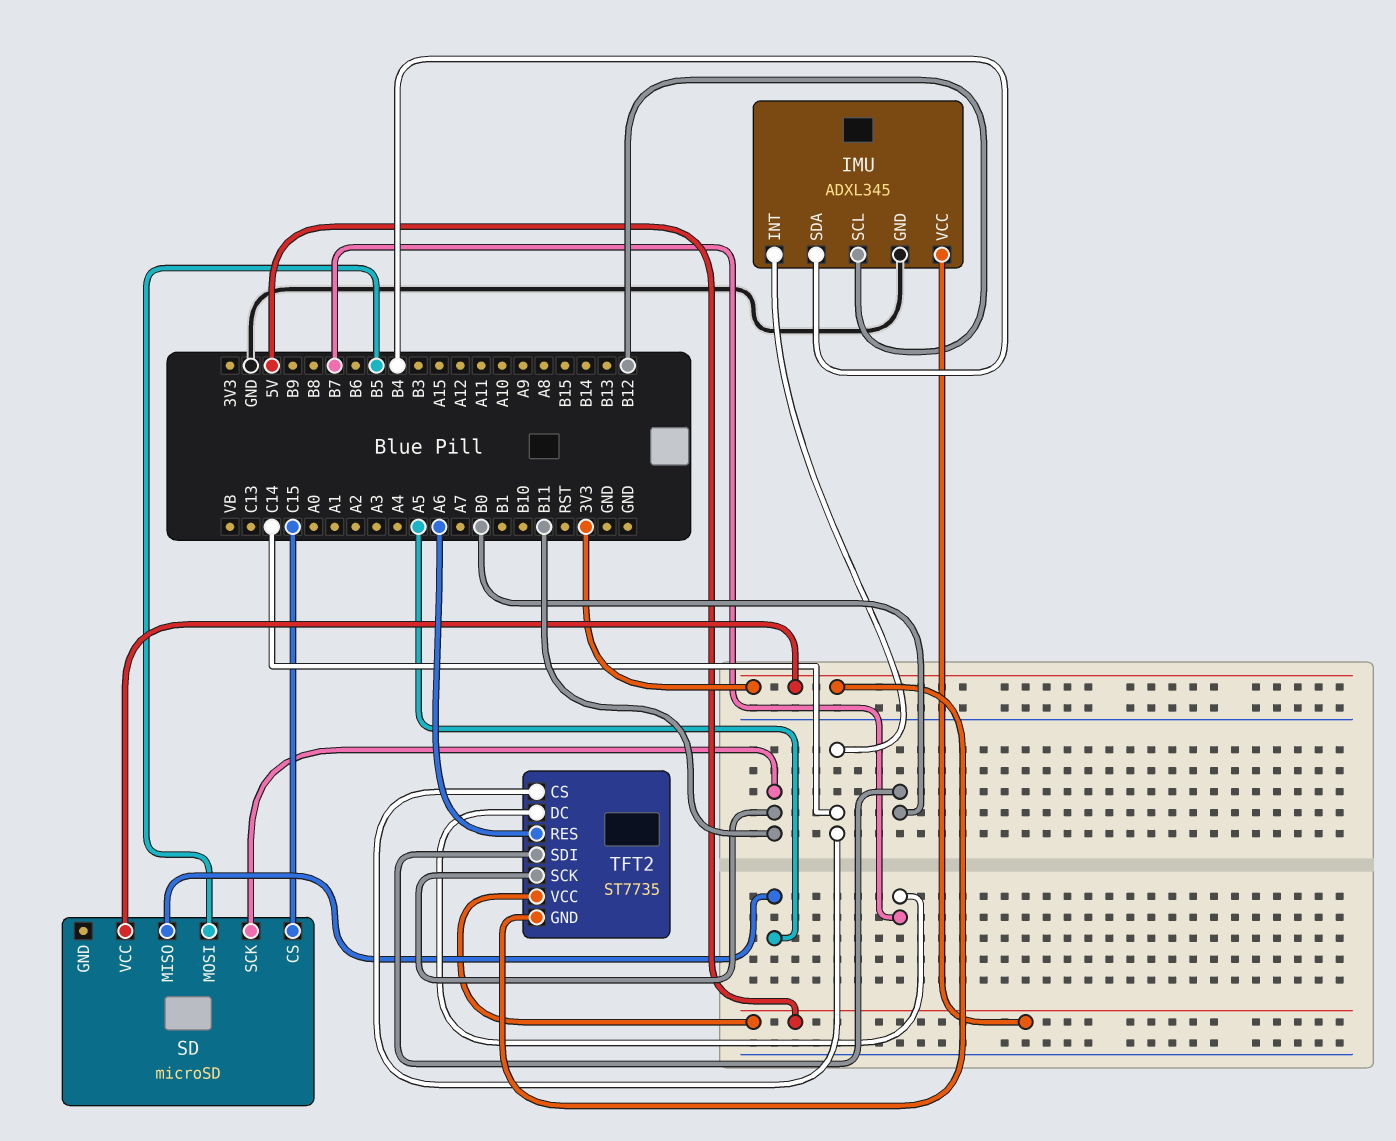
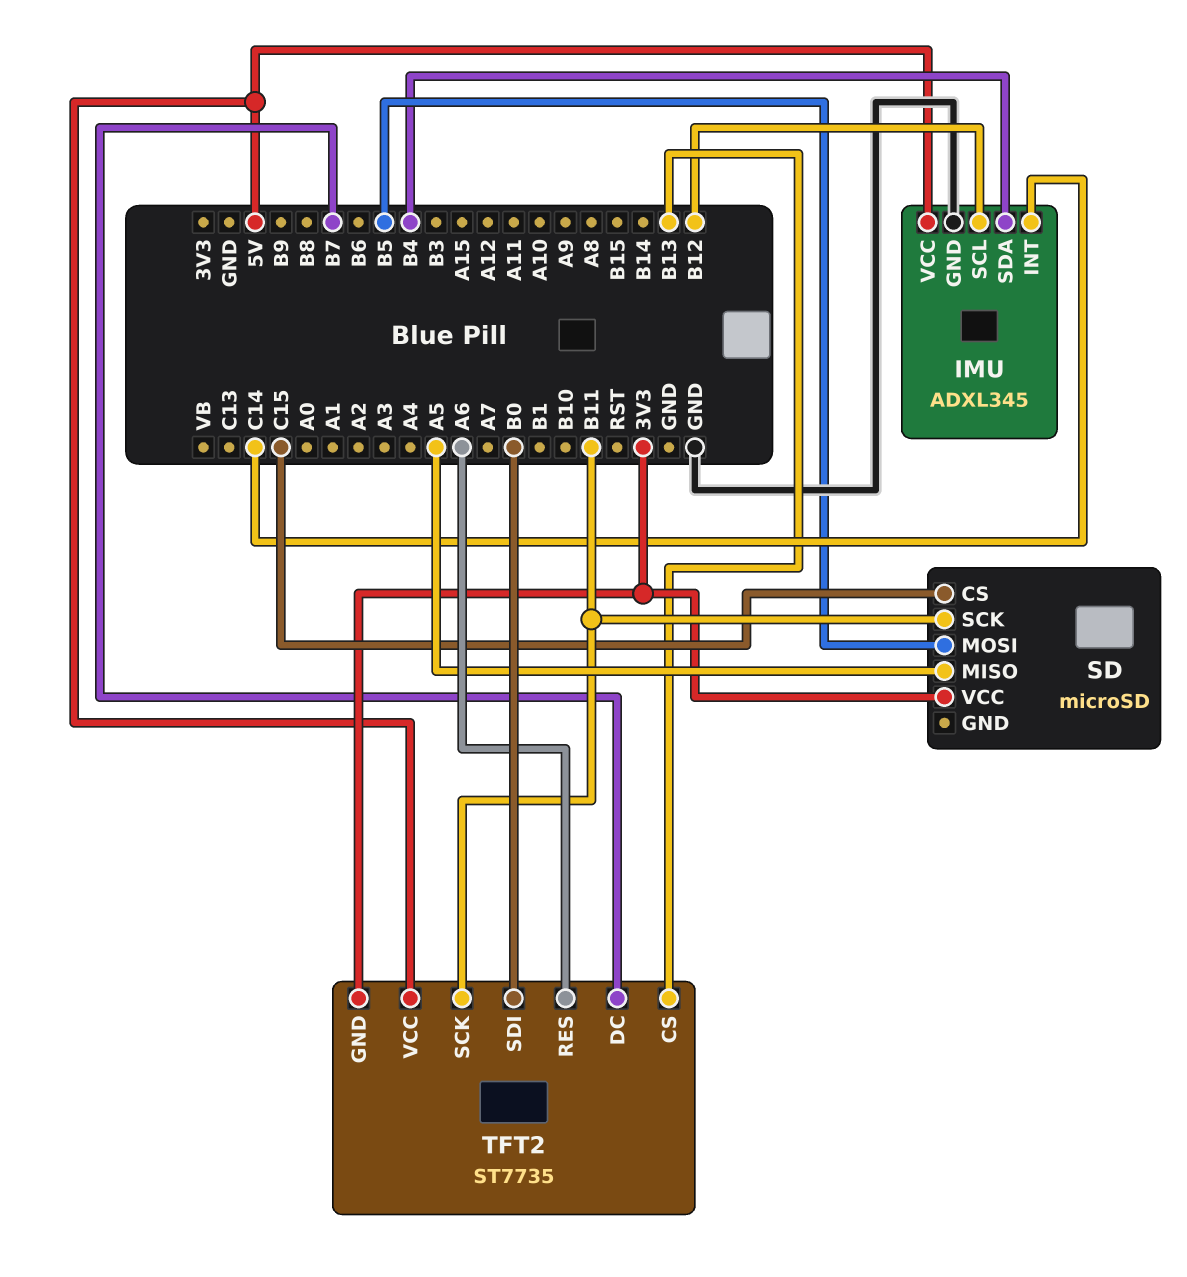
TFT2 pin CS: C14 -> B13

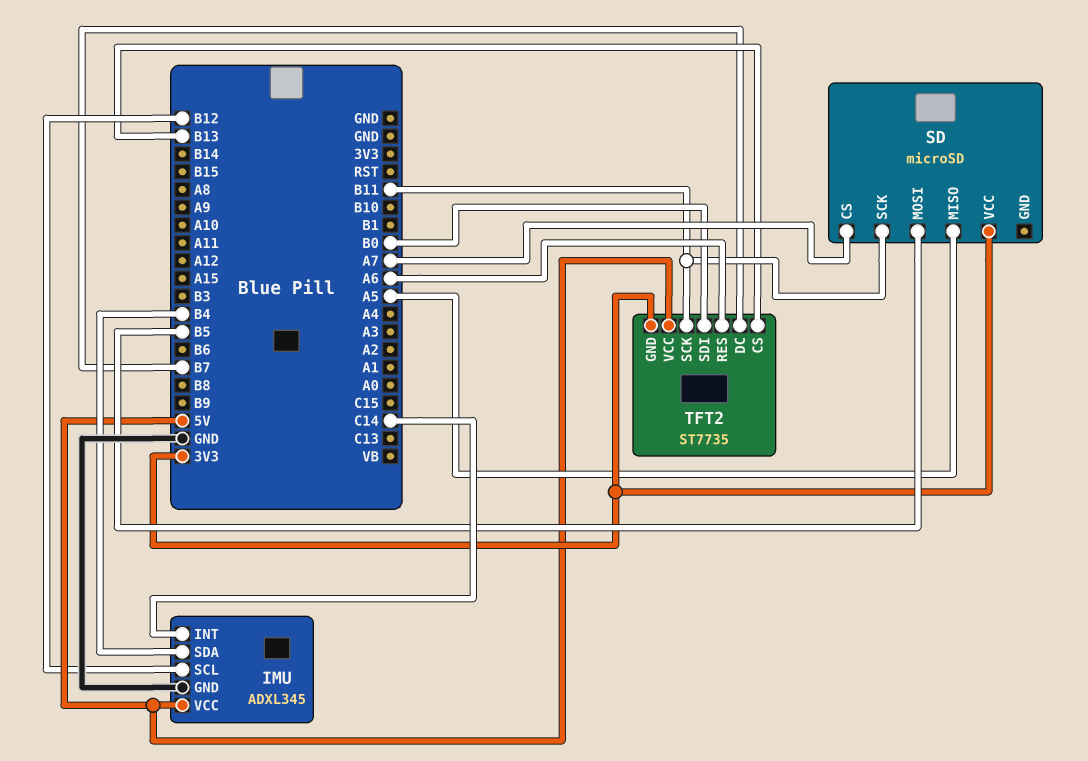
SD pin CS: C15 -> A7

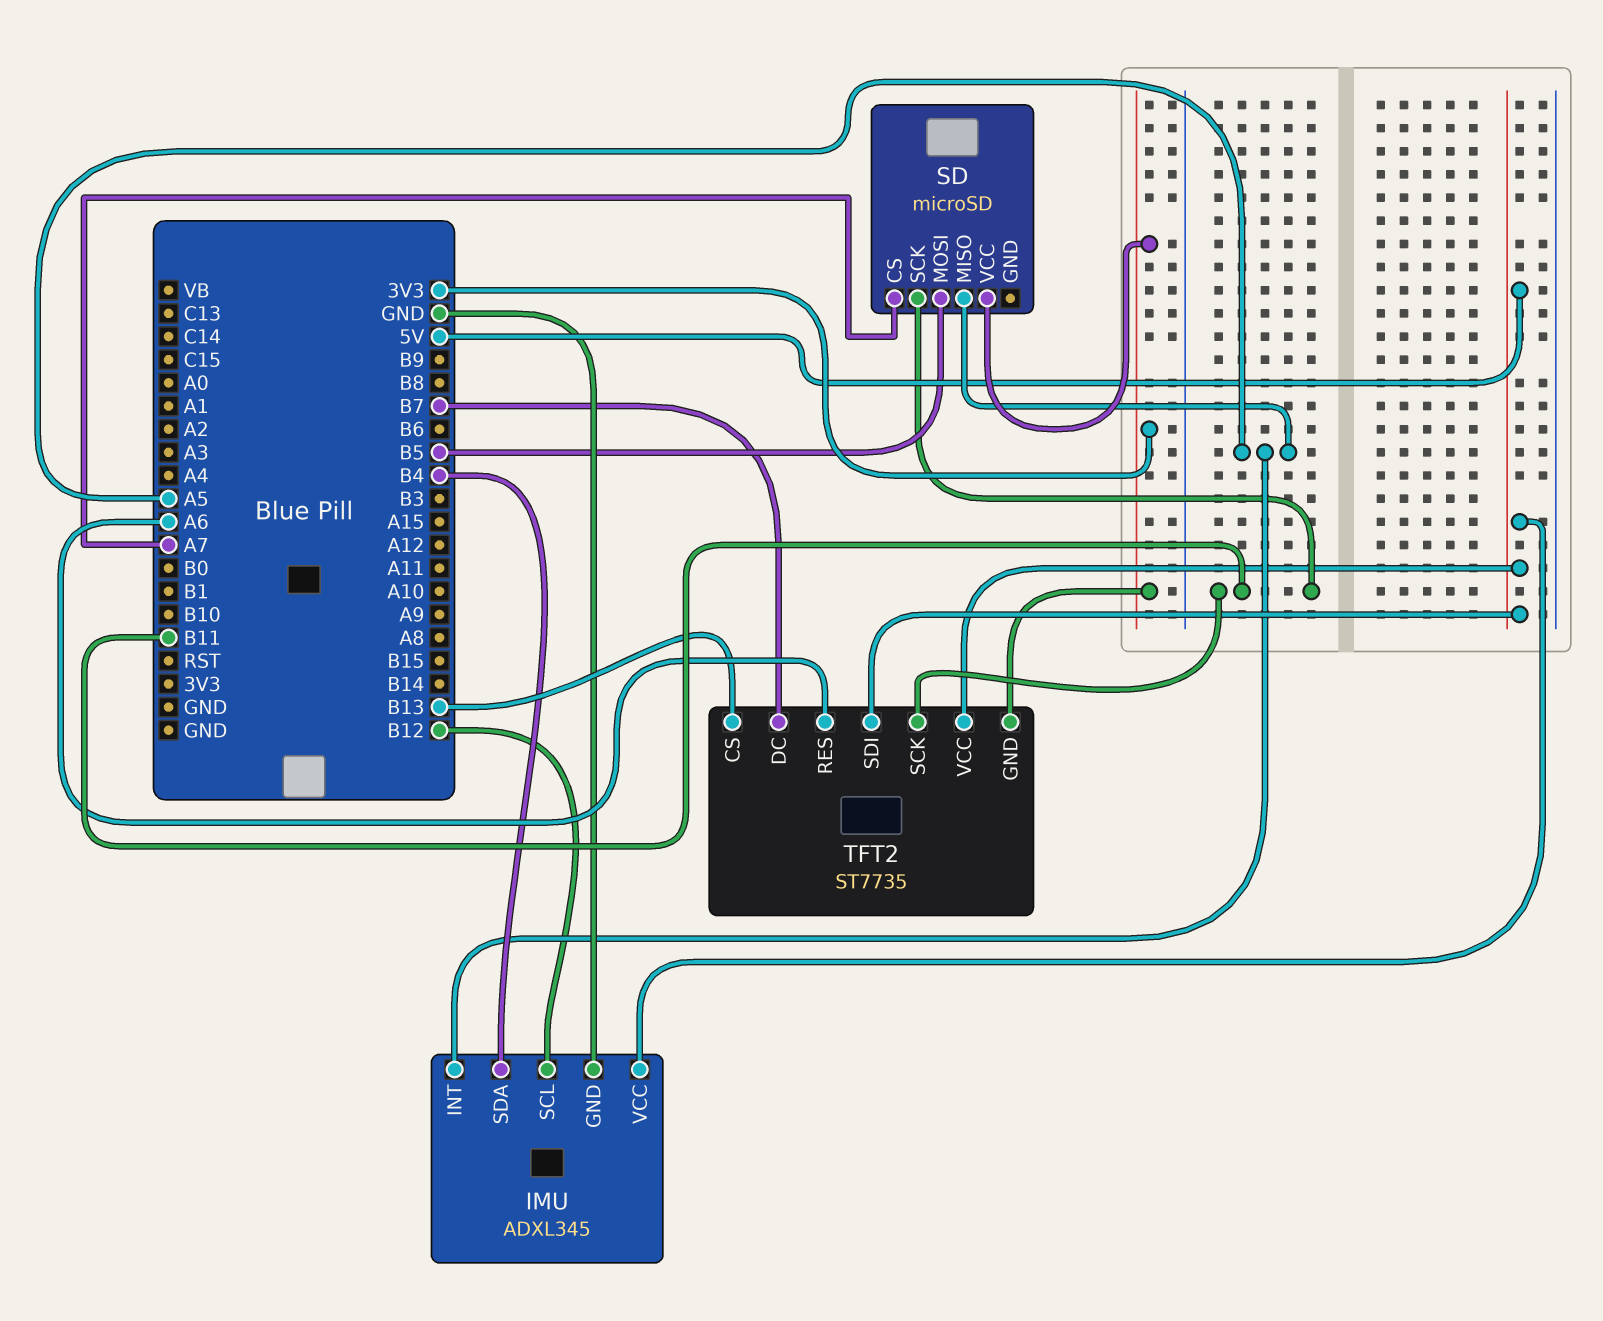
IMU pin INT: C14 -> A5
TFT2 pin SDI: B0 -> 5V

